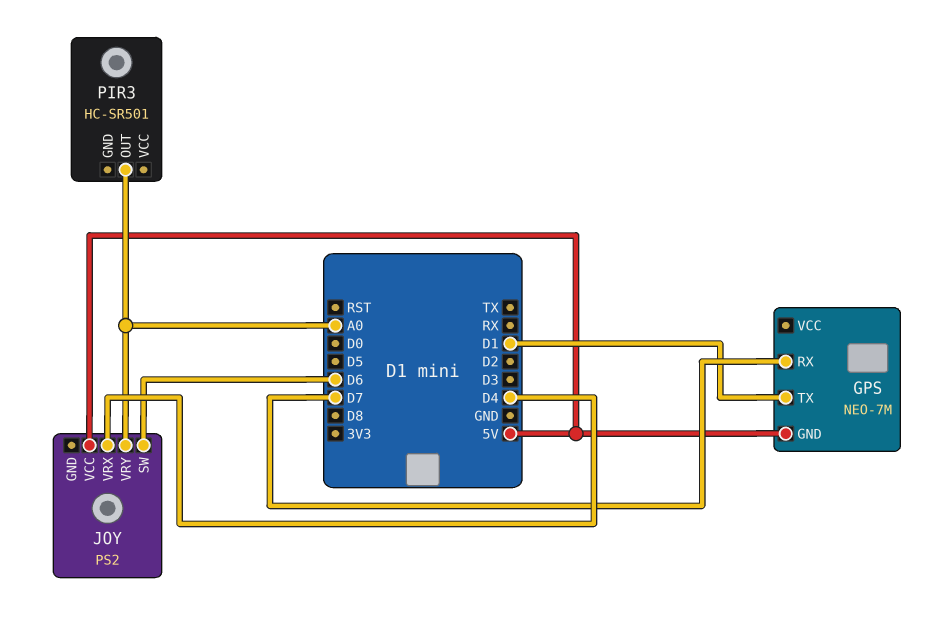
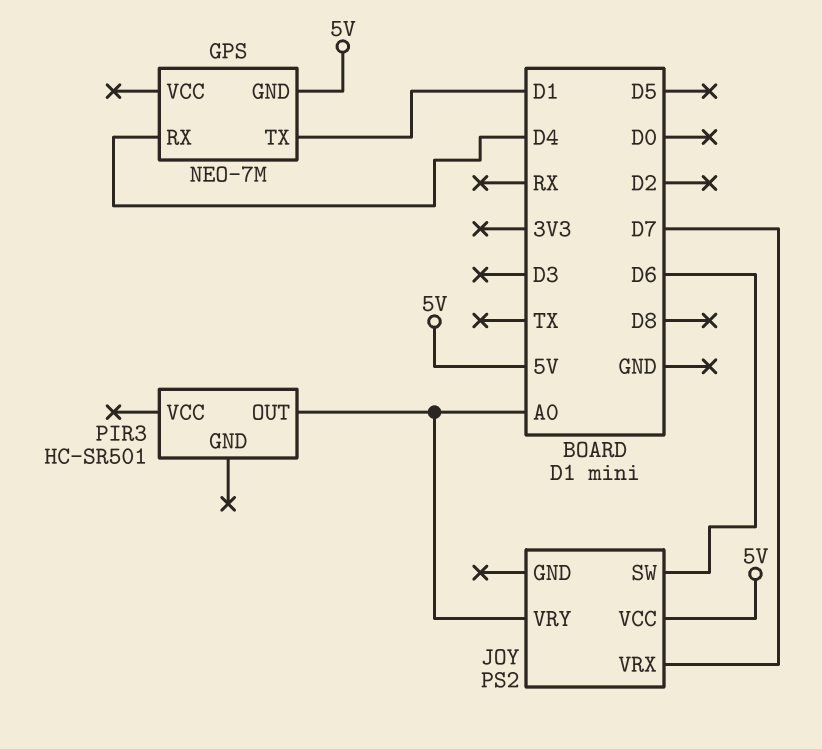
GPS pin RX: D7 -> D4
JOY pin VRX: D4 -> D7

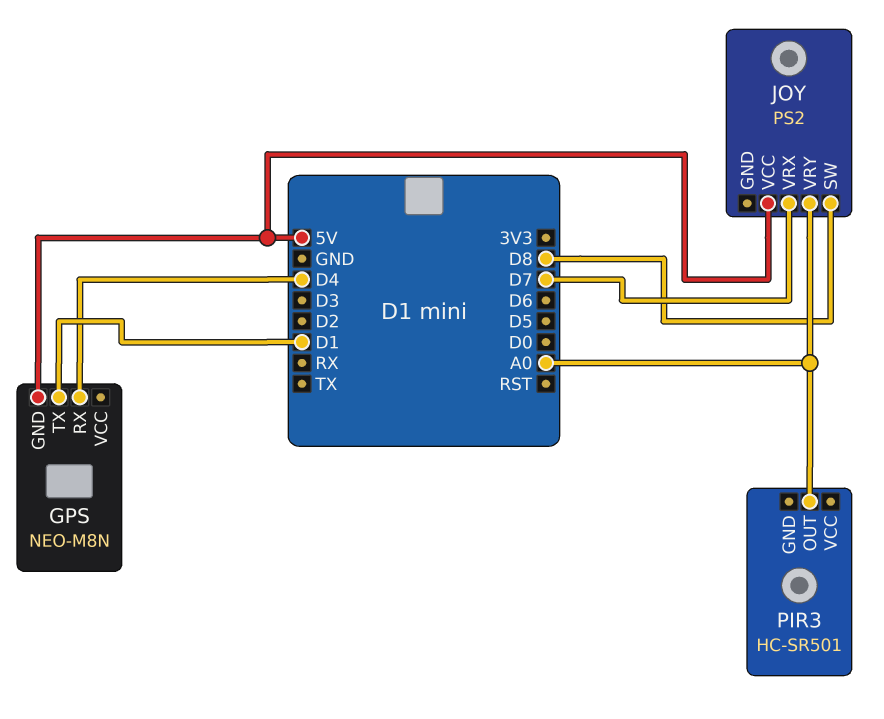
GPS: NEO-7M -> NEO-M8N
JOY pin SW: D6 -> D8

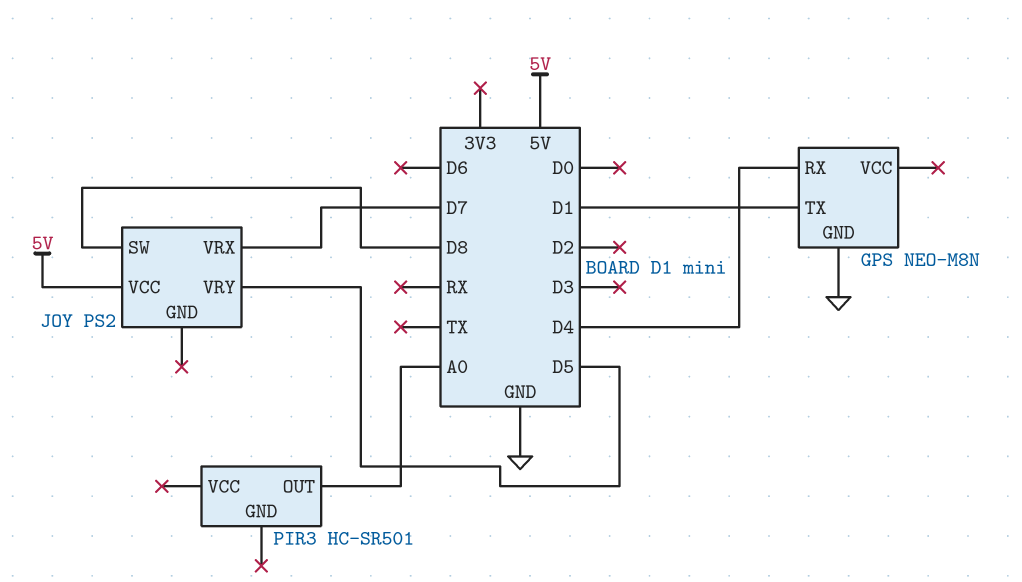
GPS pin GND: 5V -> GND
JOY pin VRY: A0 -> D5

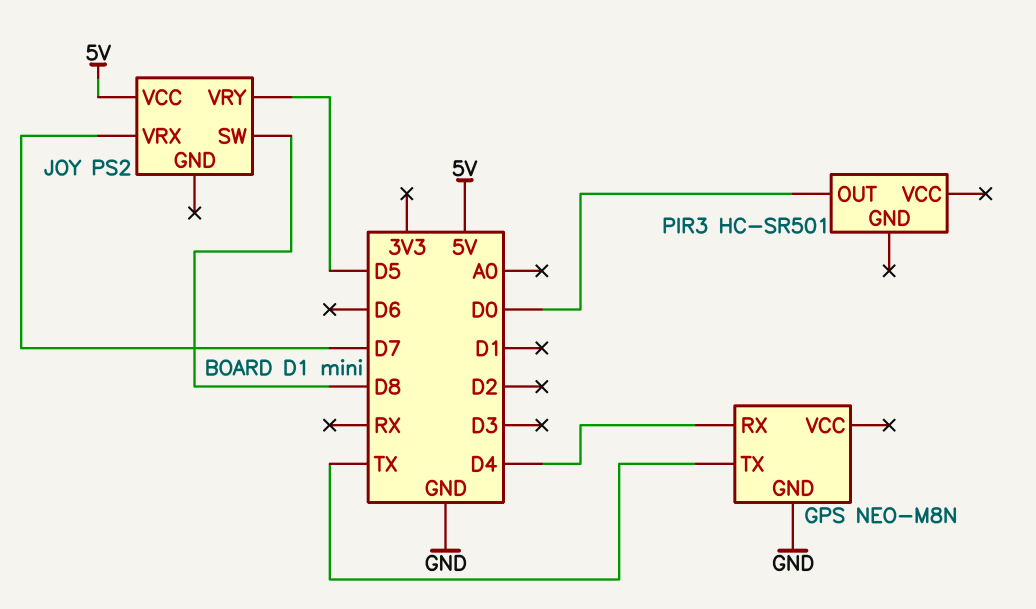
GPS pin TX: D1 -> TX
PIR3 pin OUT: A0 -> D0

